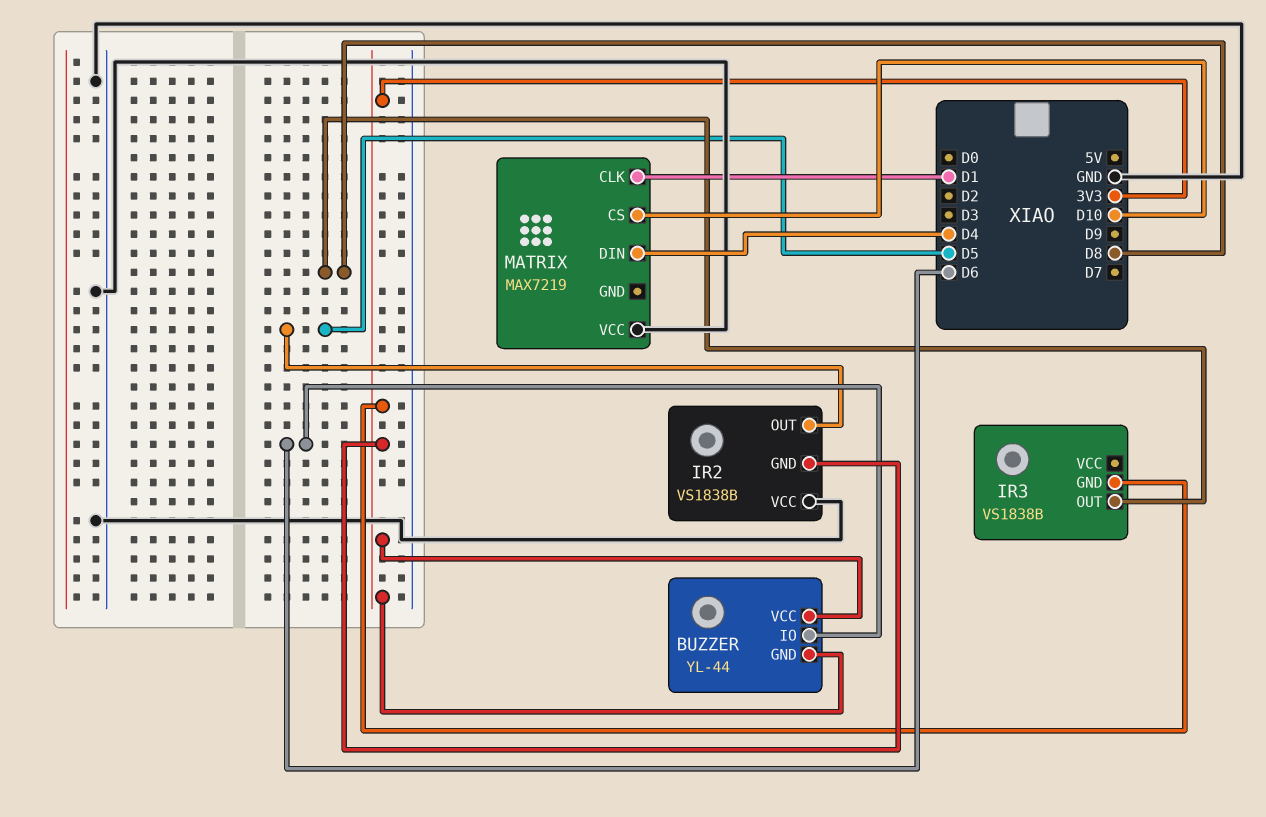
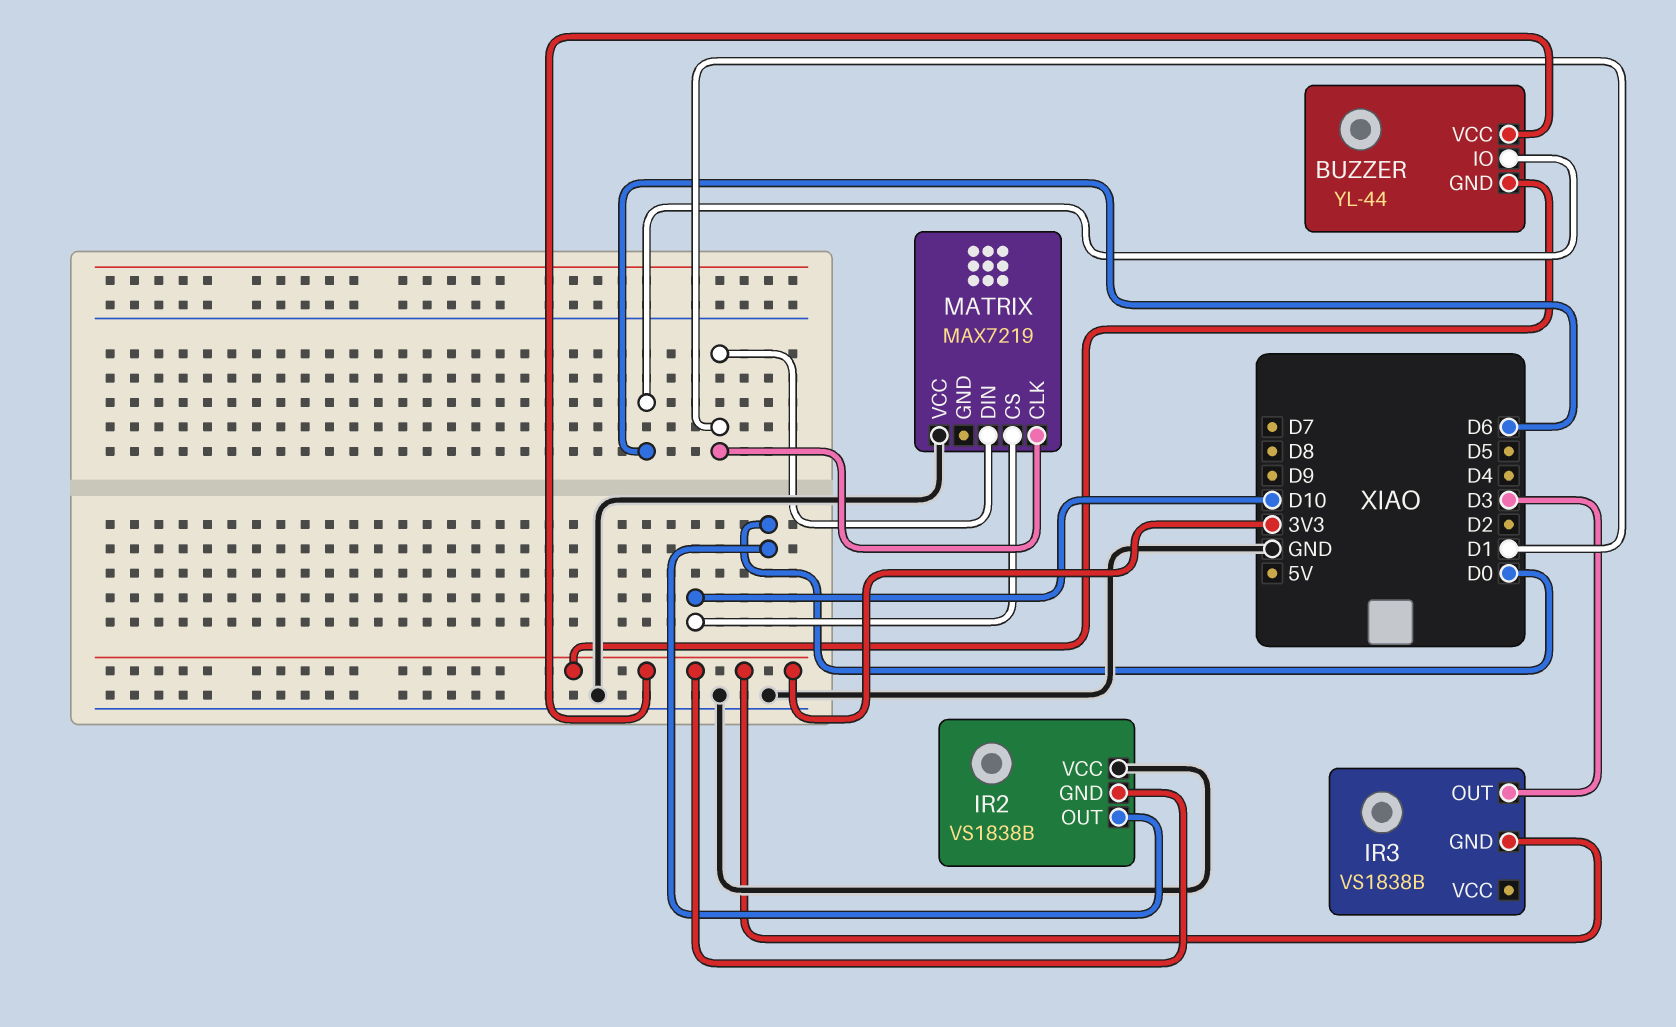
IR2 pin OUT: D5 -> D0
IR3 pin OUT: D8 -> D3
MATRIX pin DIN: D4 -> D1

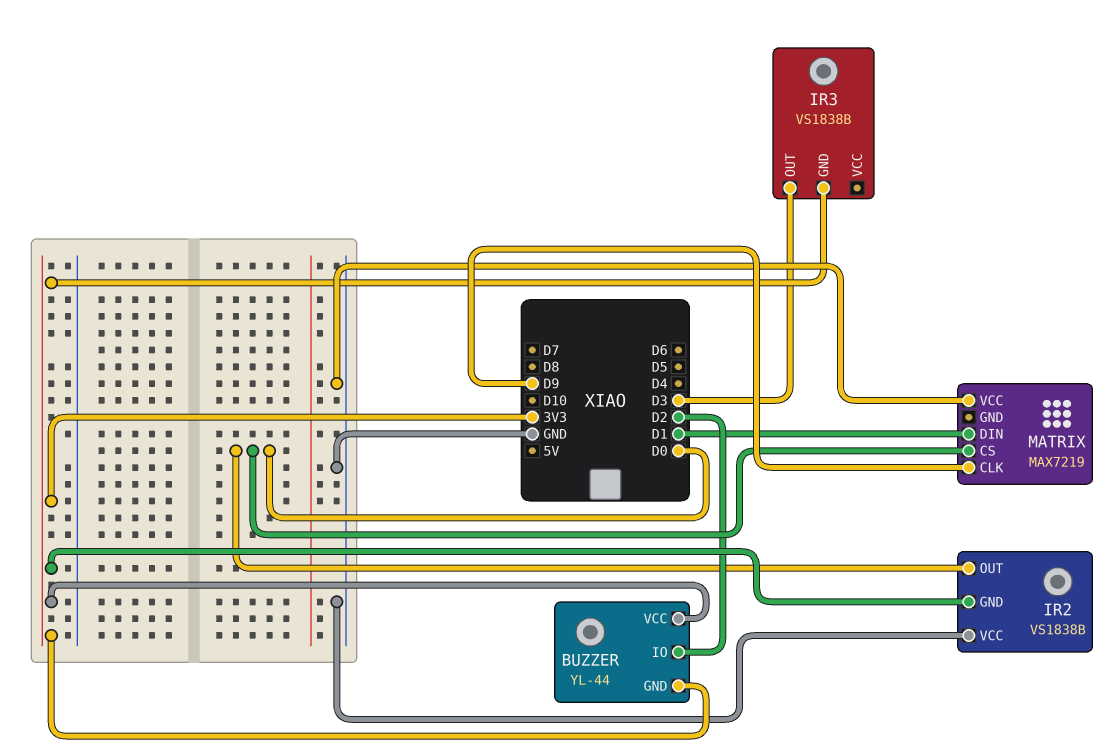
BUZZER pin IO: D6 -> D2
MATRIX pin CLK: D1 -> D9
MATRIX pin CS: D10 -> D0

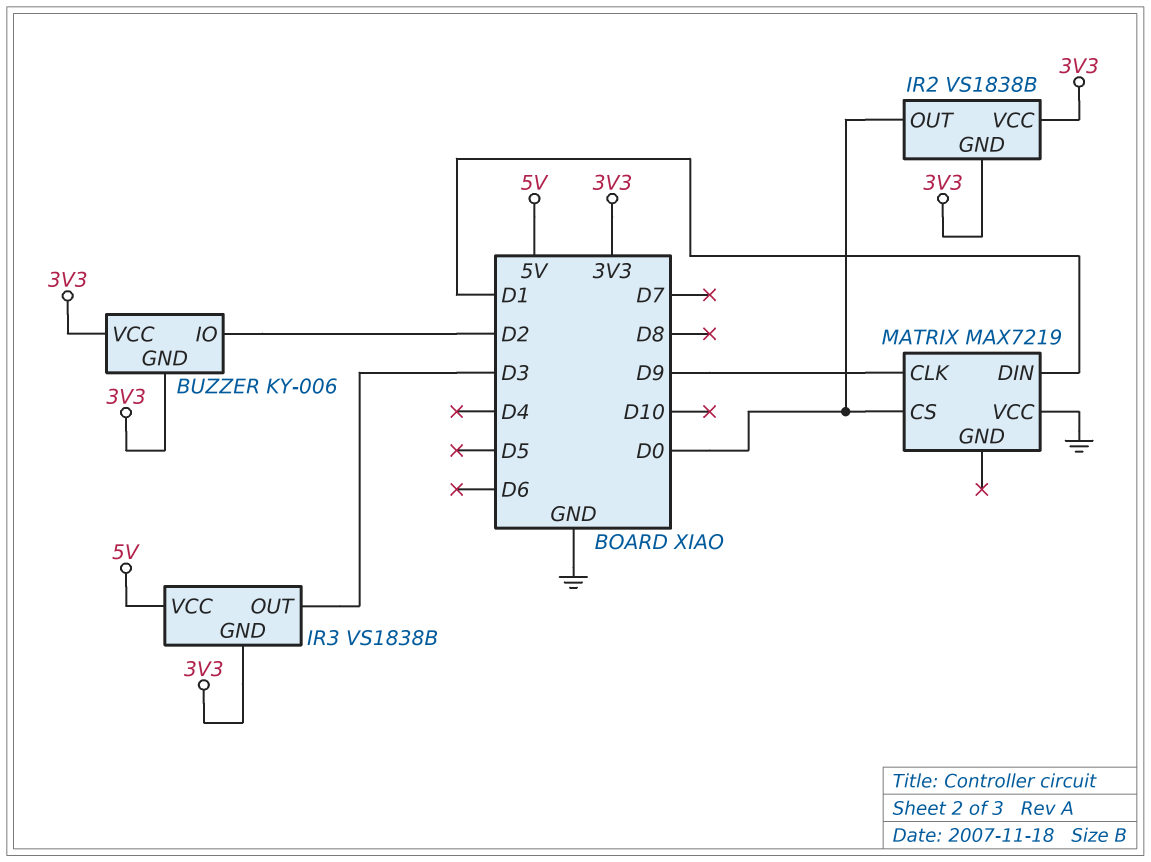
BUZZER: YL-44 -> KY-006
IR2 pin VCC: GND -> 3V3
IR3 pin VCC: none -> 5V

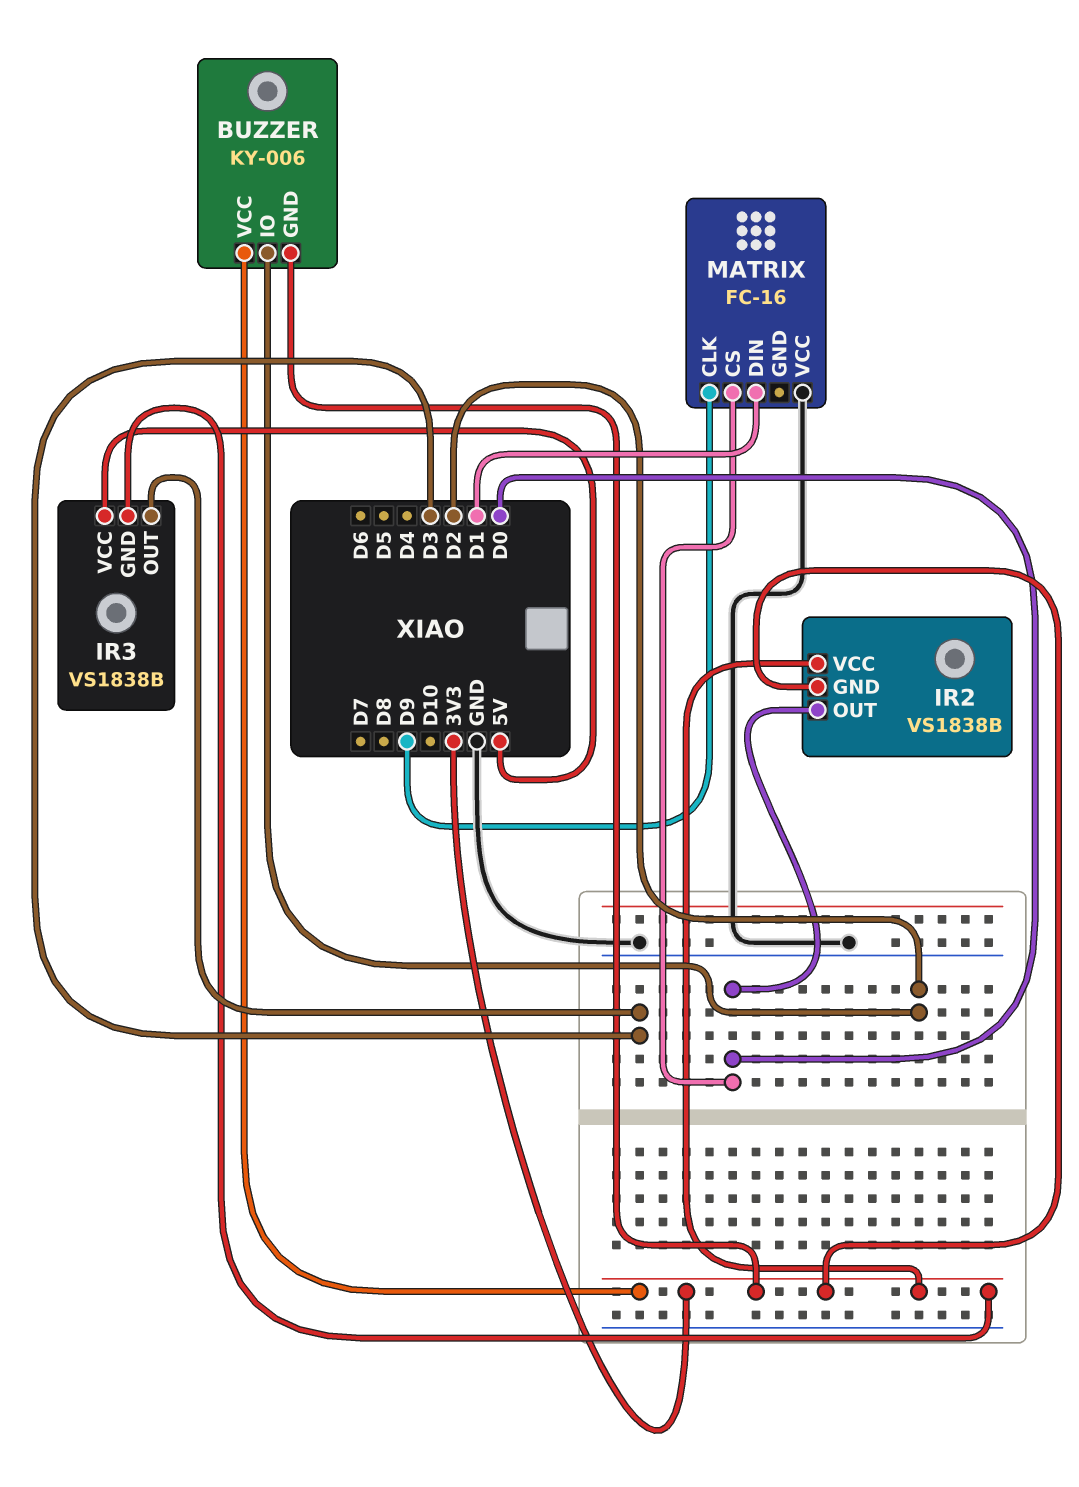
MATRIX: MAX7219 -> FC-16

